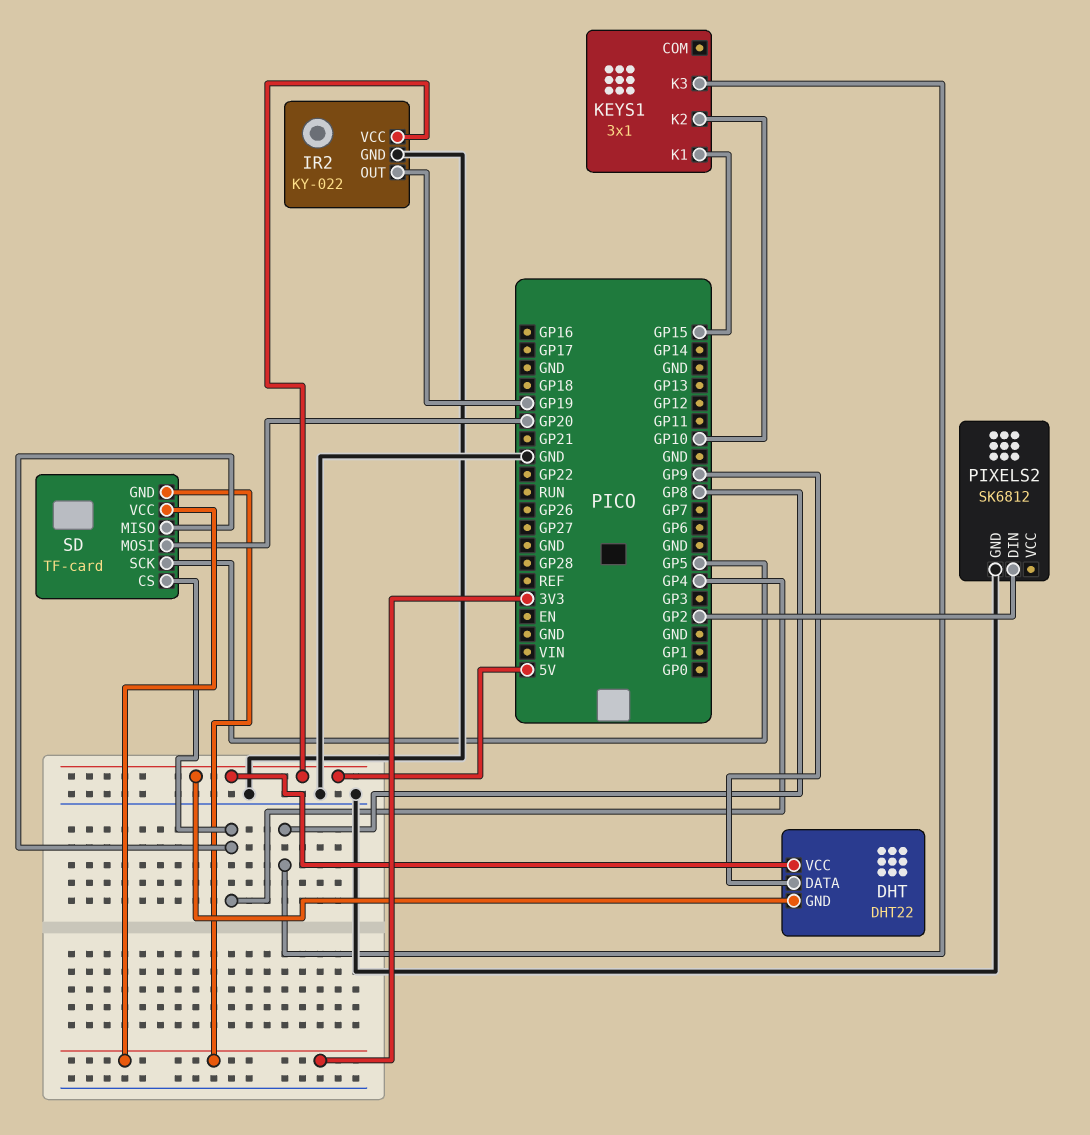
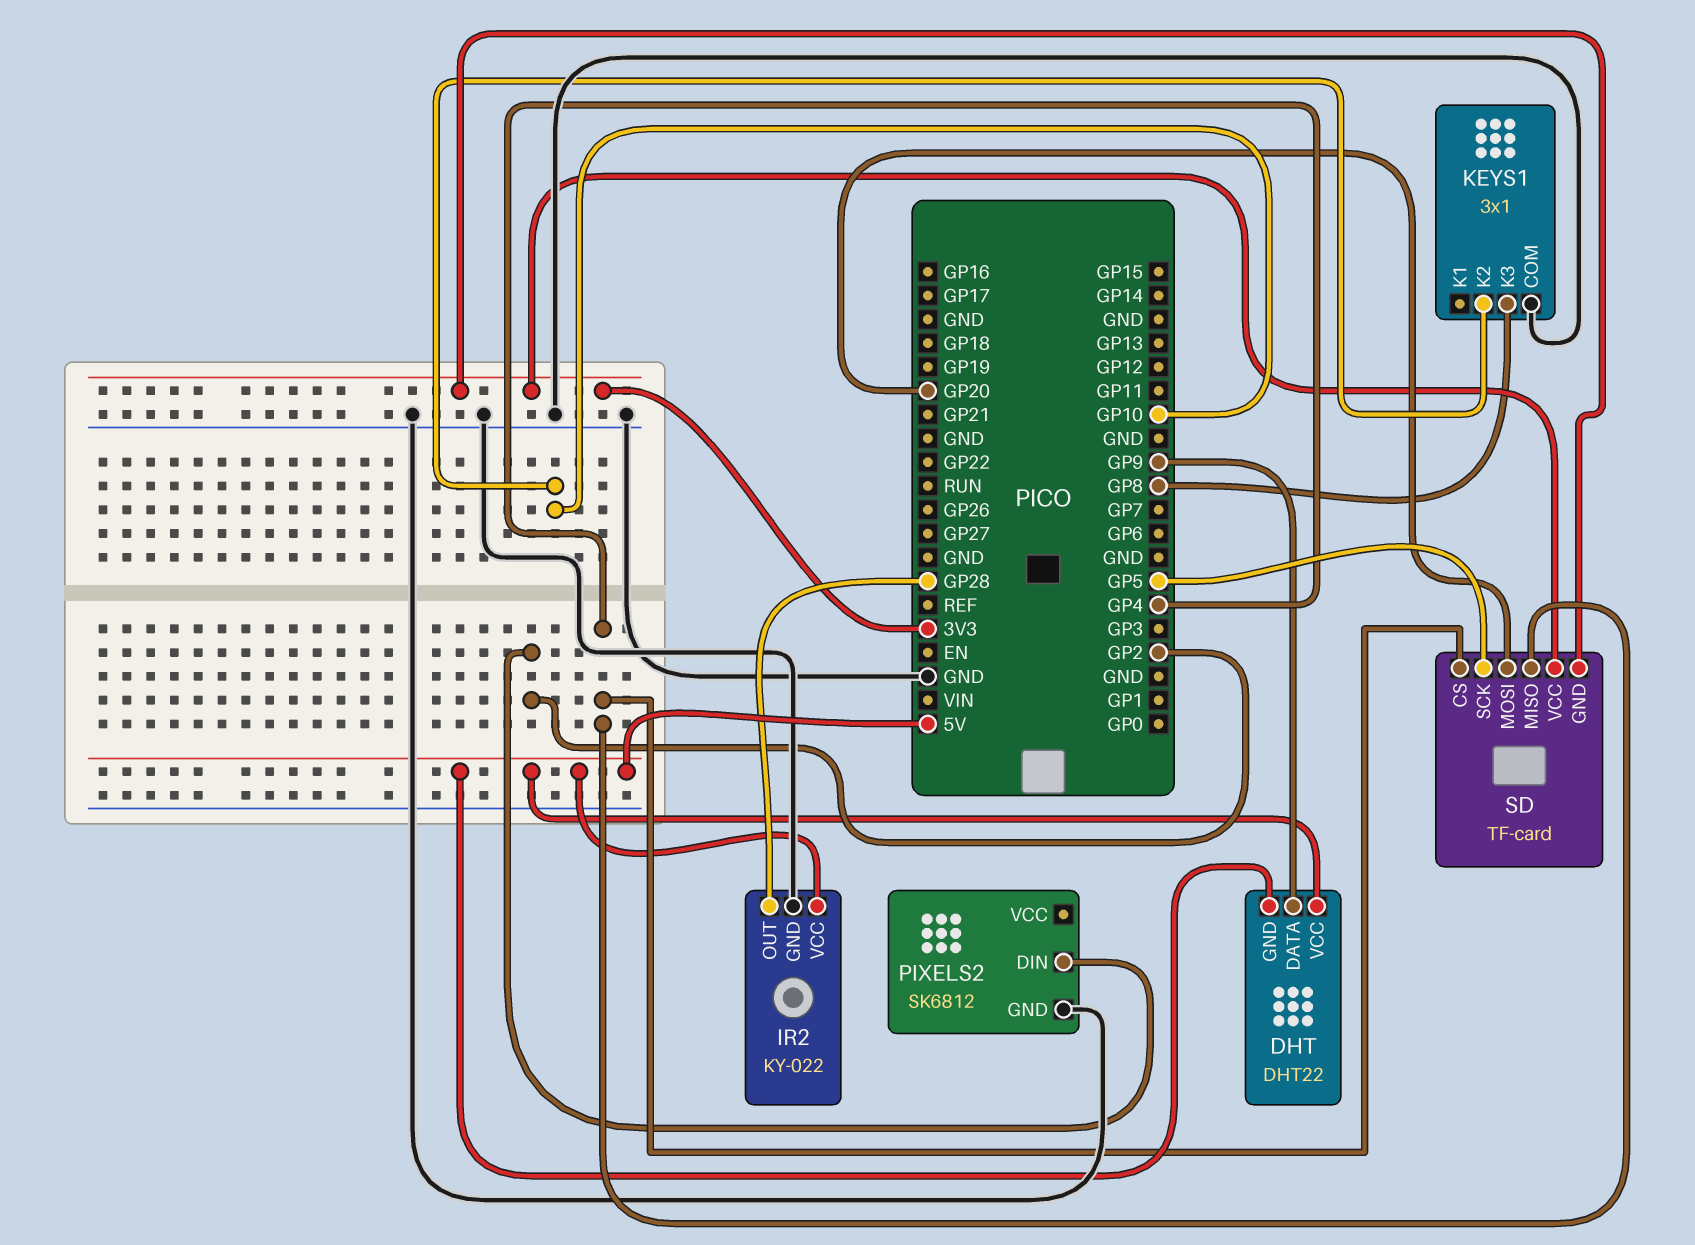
IR2 pin OUT: GP19 -> GP28
KEYS1 pin COM: none -> GND
KEYS1 pin K1: GP15 -> none

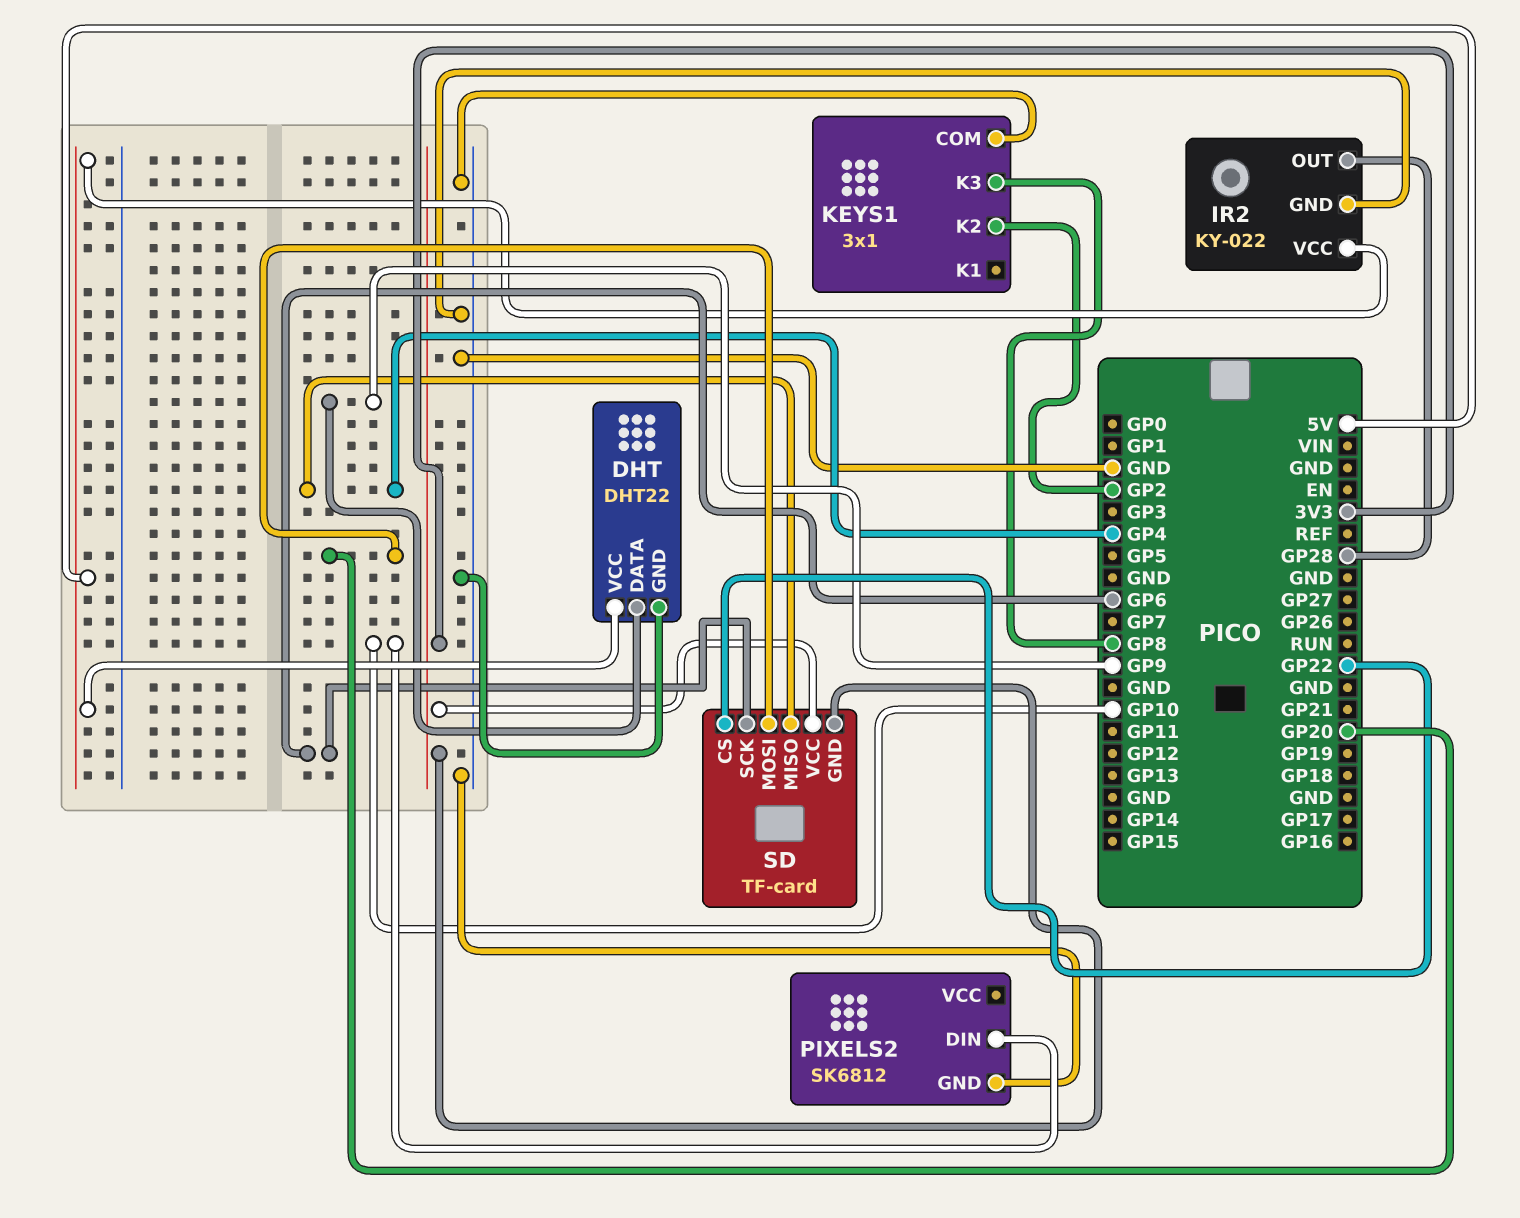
DHT pin GND: 5V -> GND
KEYS1 pin K2: GP10 -> GP2
PIXELS2 pin DIN: GP2 -> GP10
SD pin CS: GP4 -> GP22
SD pin SCK: GP5 -> GP6

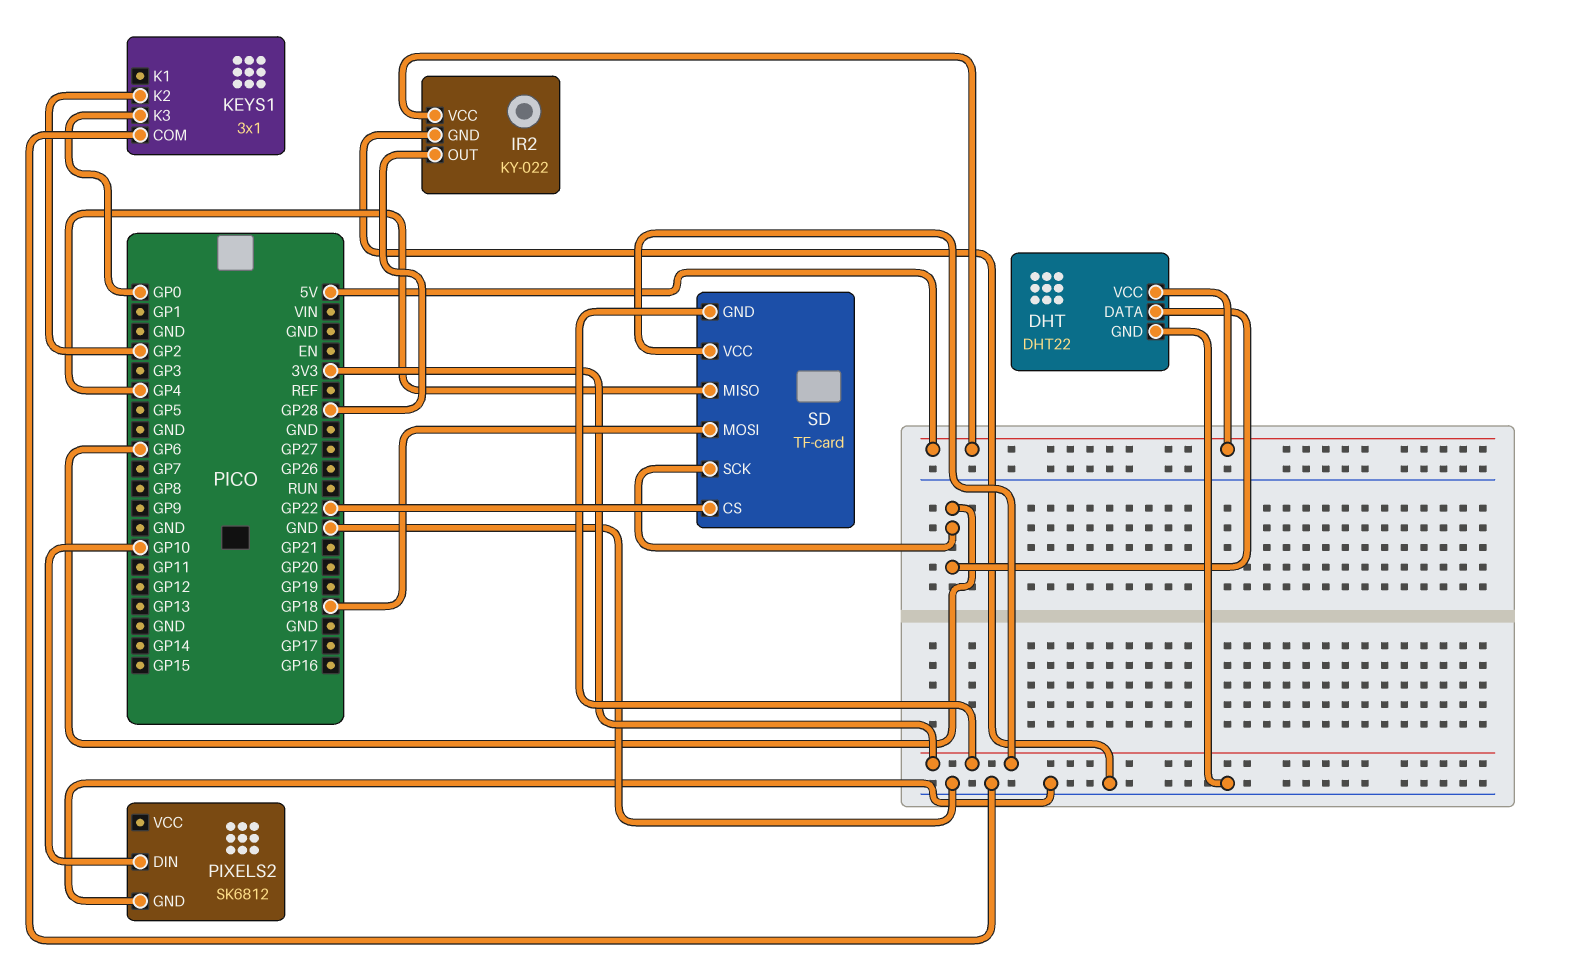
DHT pin DATA: GP9 -> GP6
KEYS1 pin K3: GP8 -> GP0
SD pin MOSI: GP20 -> GP18

